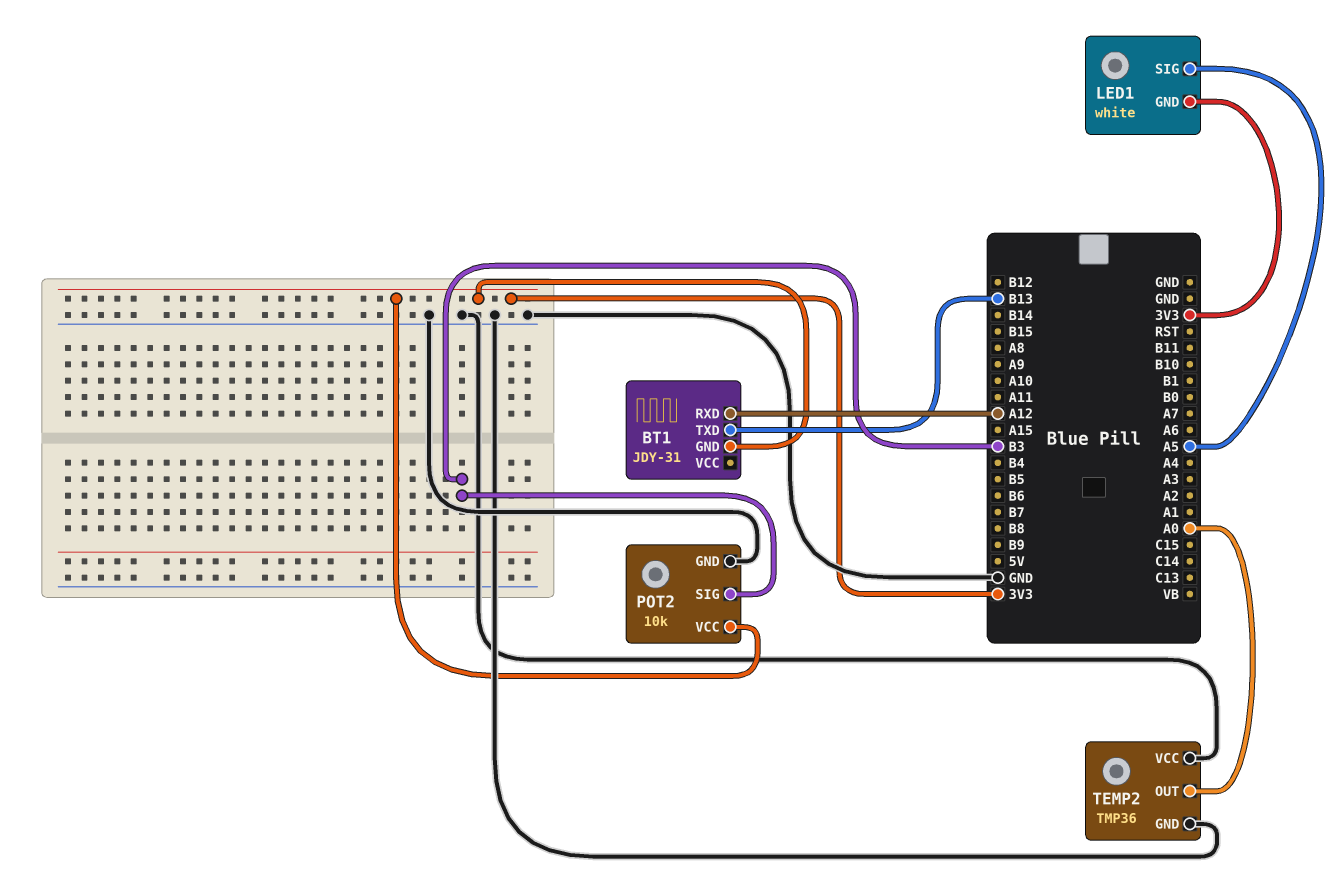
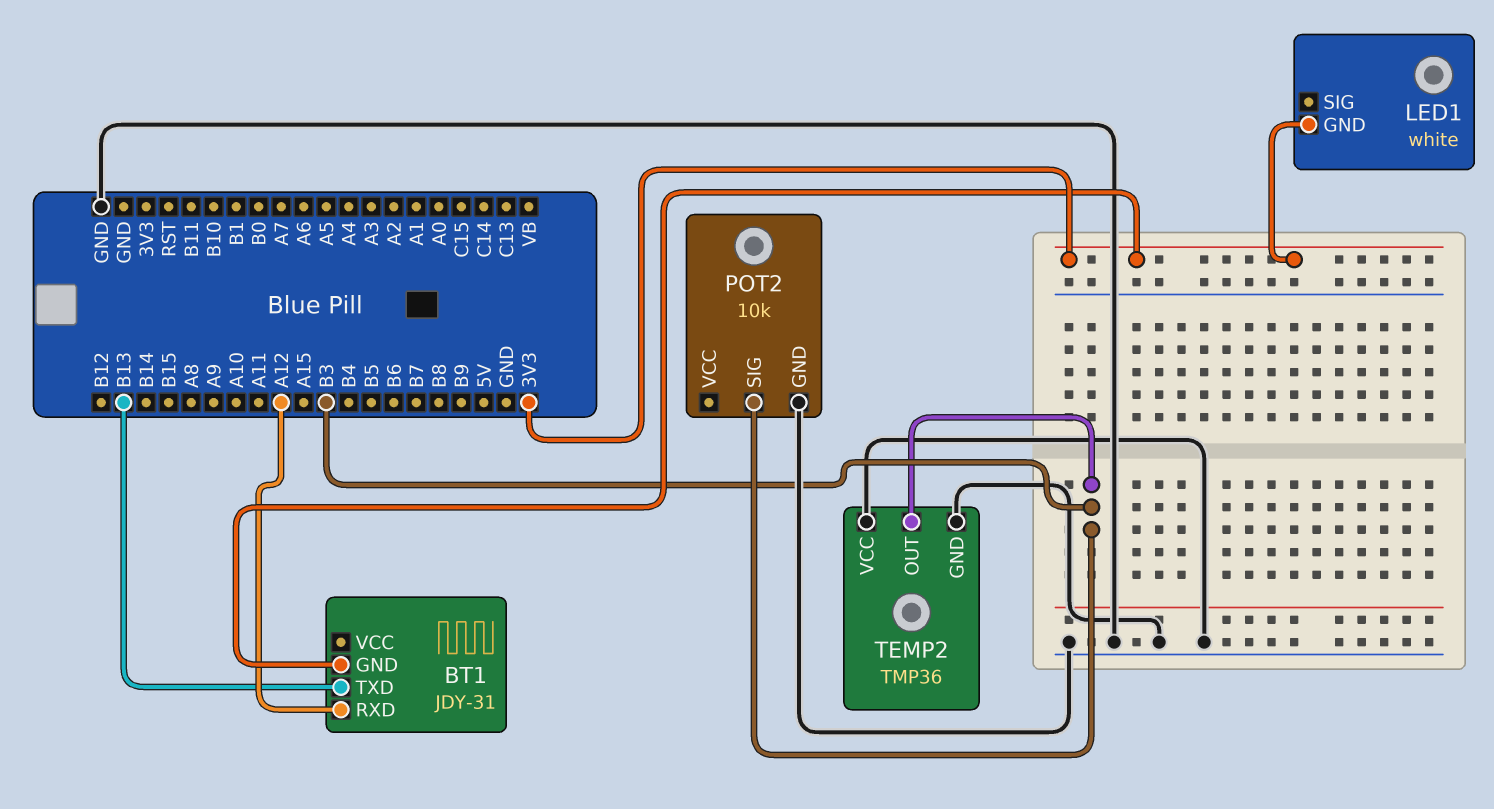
LED1 pin SIG: A5 -> none
POT2 pin VCC: 3V3 -> none
TEMP2 pin OUT: A0 -> B3

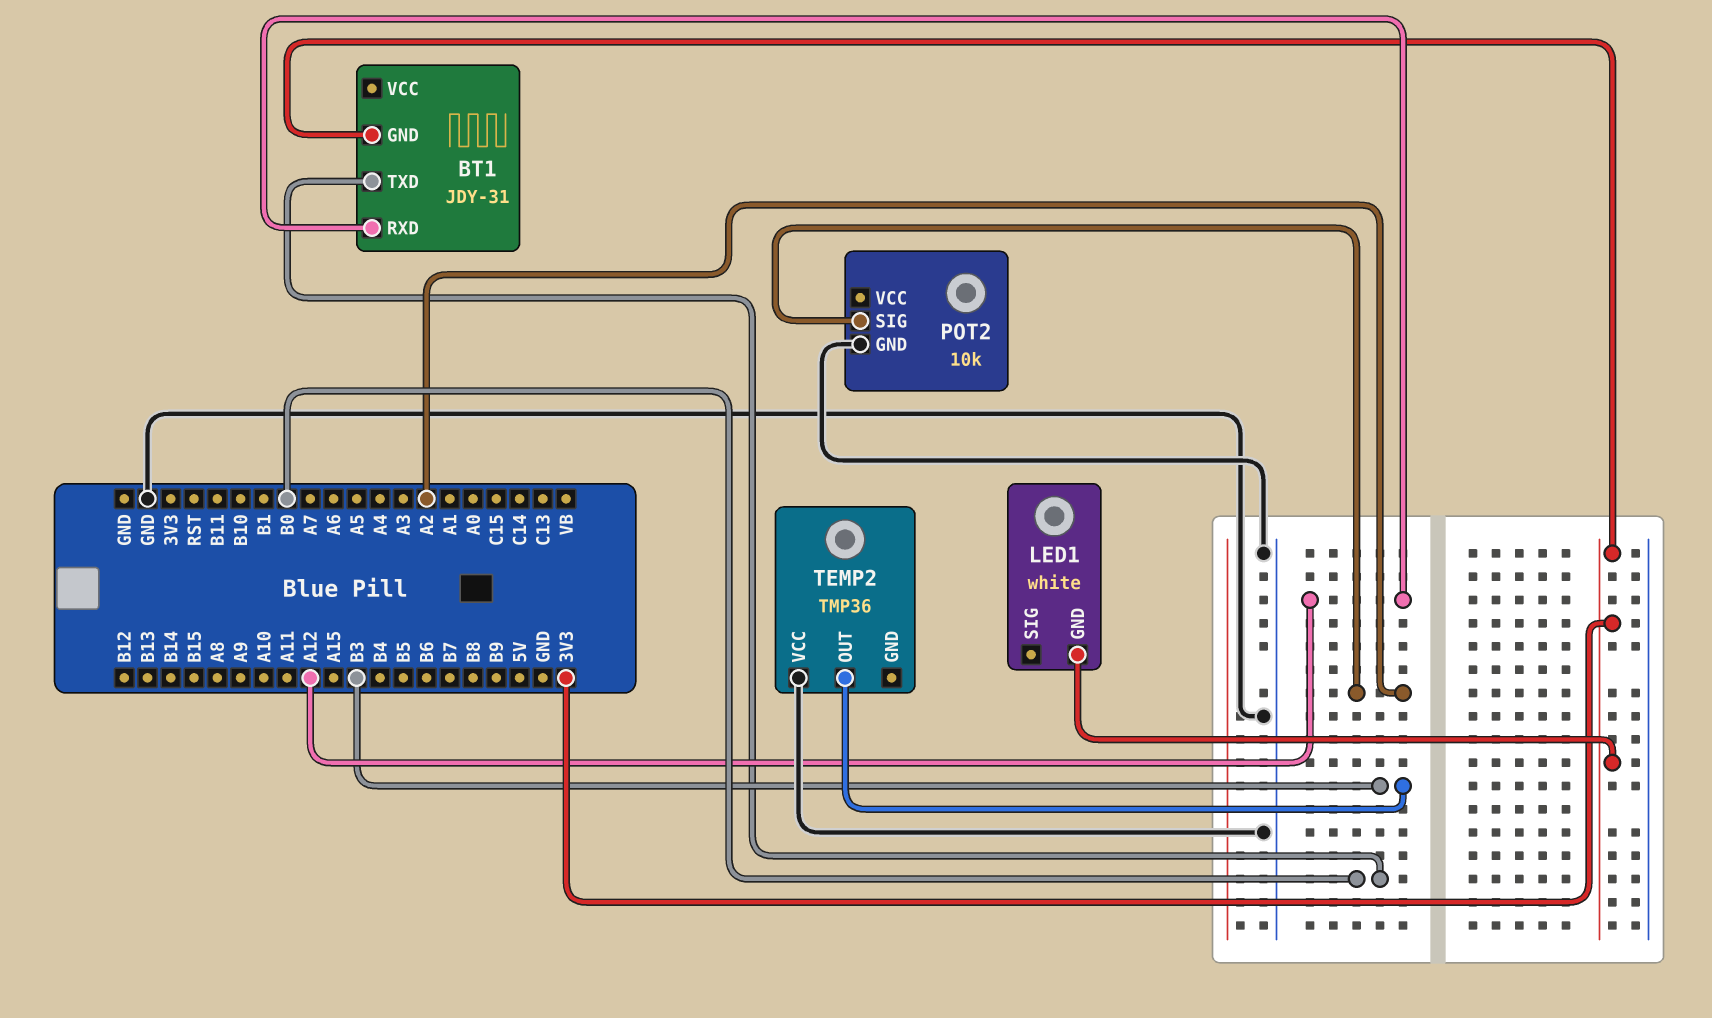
BT1 pin TXD: B13 -> B0
POT2 pin SIG: B3 -> A2
TEMP2 pin GND: GND -> none

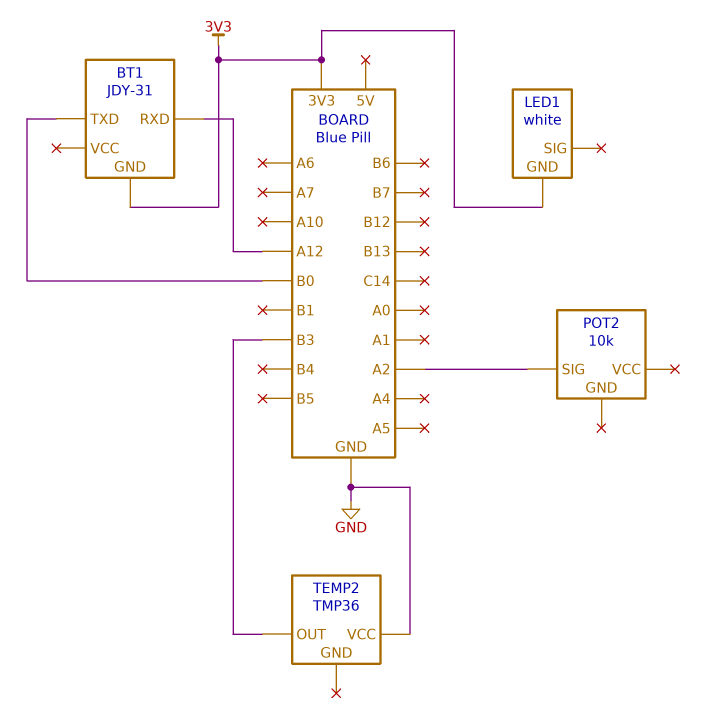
POT2 pin GND: GND -> none

